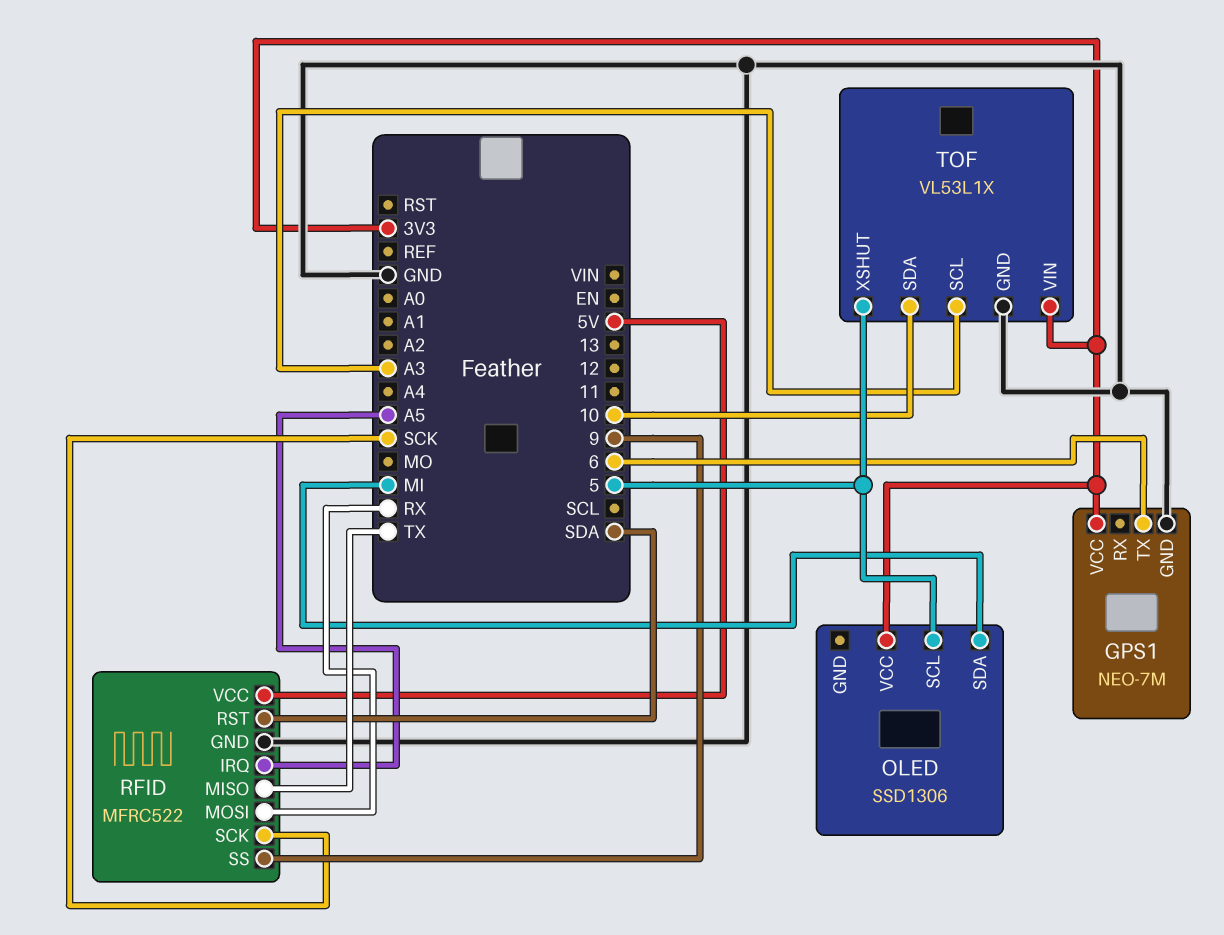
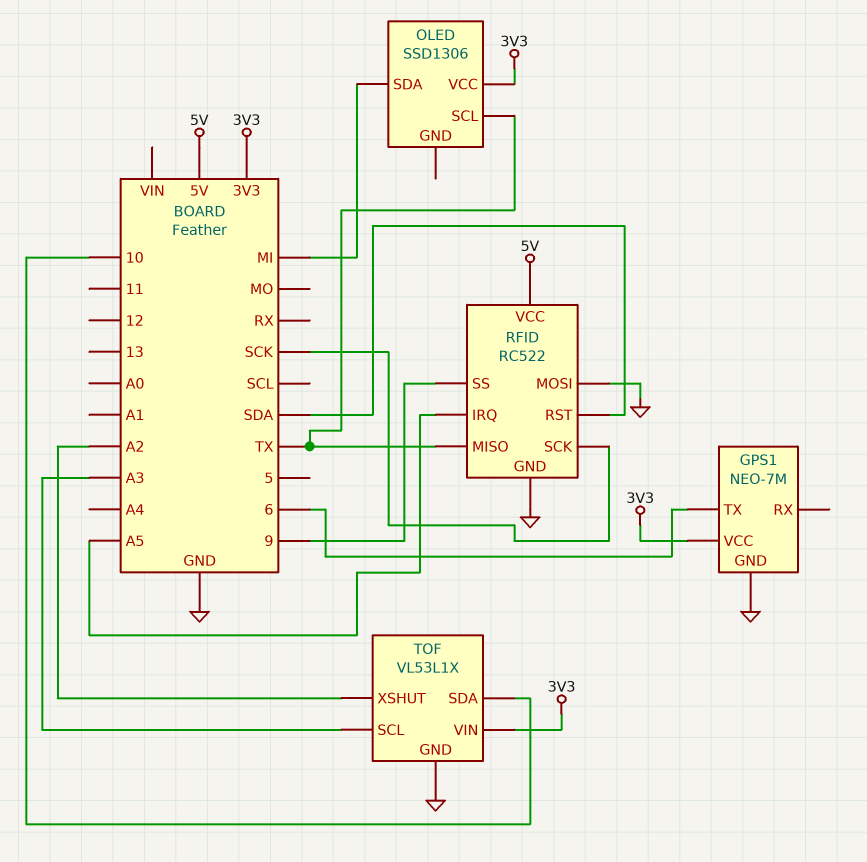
OLED pin SCL: 5 -> TX
RFID: MFRC522 -> RC522
RFID pin MOSI: RX -> GND
TOF pin XSHUT: 5 -> A2

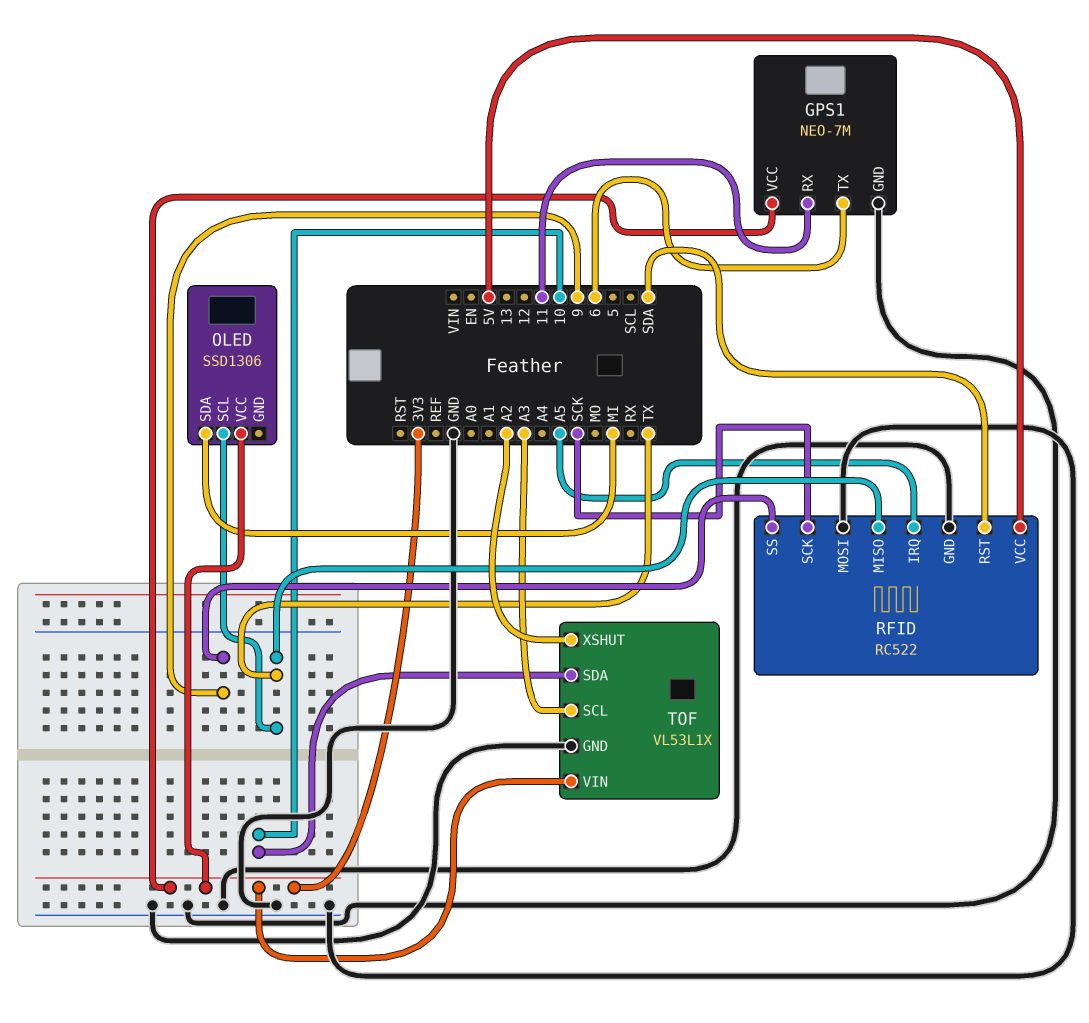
GPS1 pin RX: none -> 11

